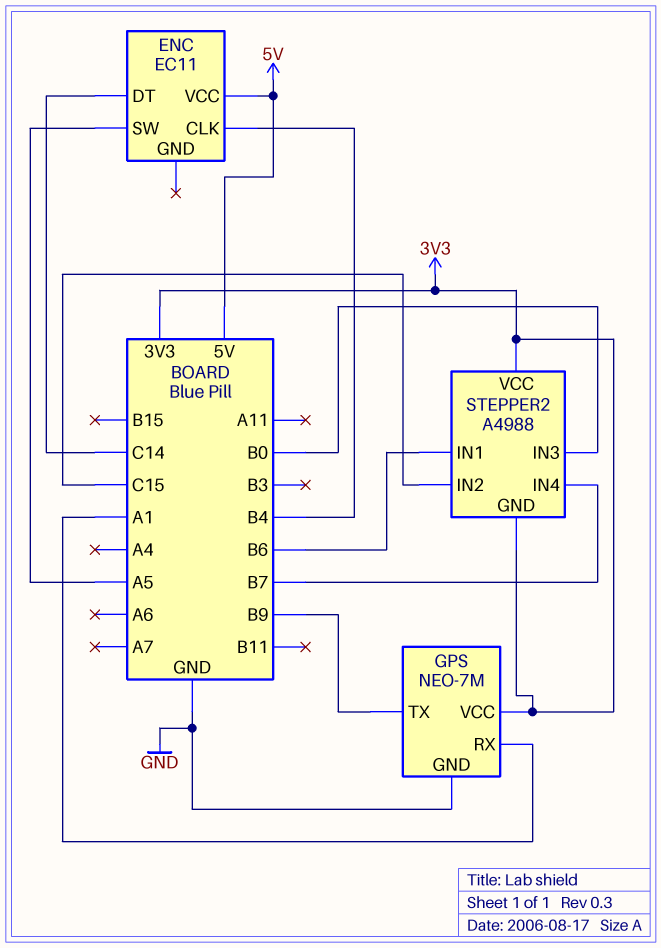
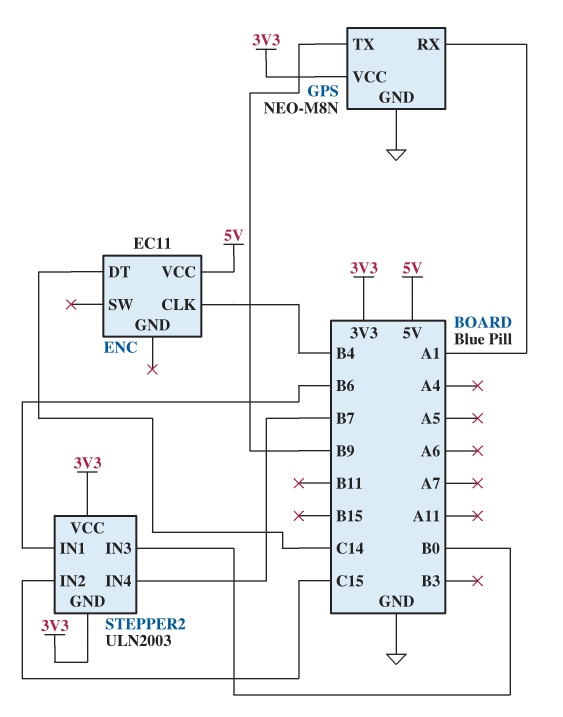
ENC pin SW: A5 -> none
GPS: NEO-7M -> NEO-M8N
STEPPER2: A4988 -> ULN2003

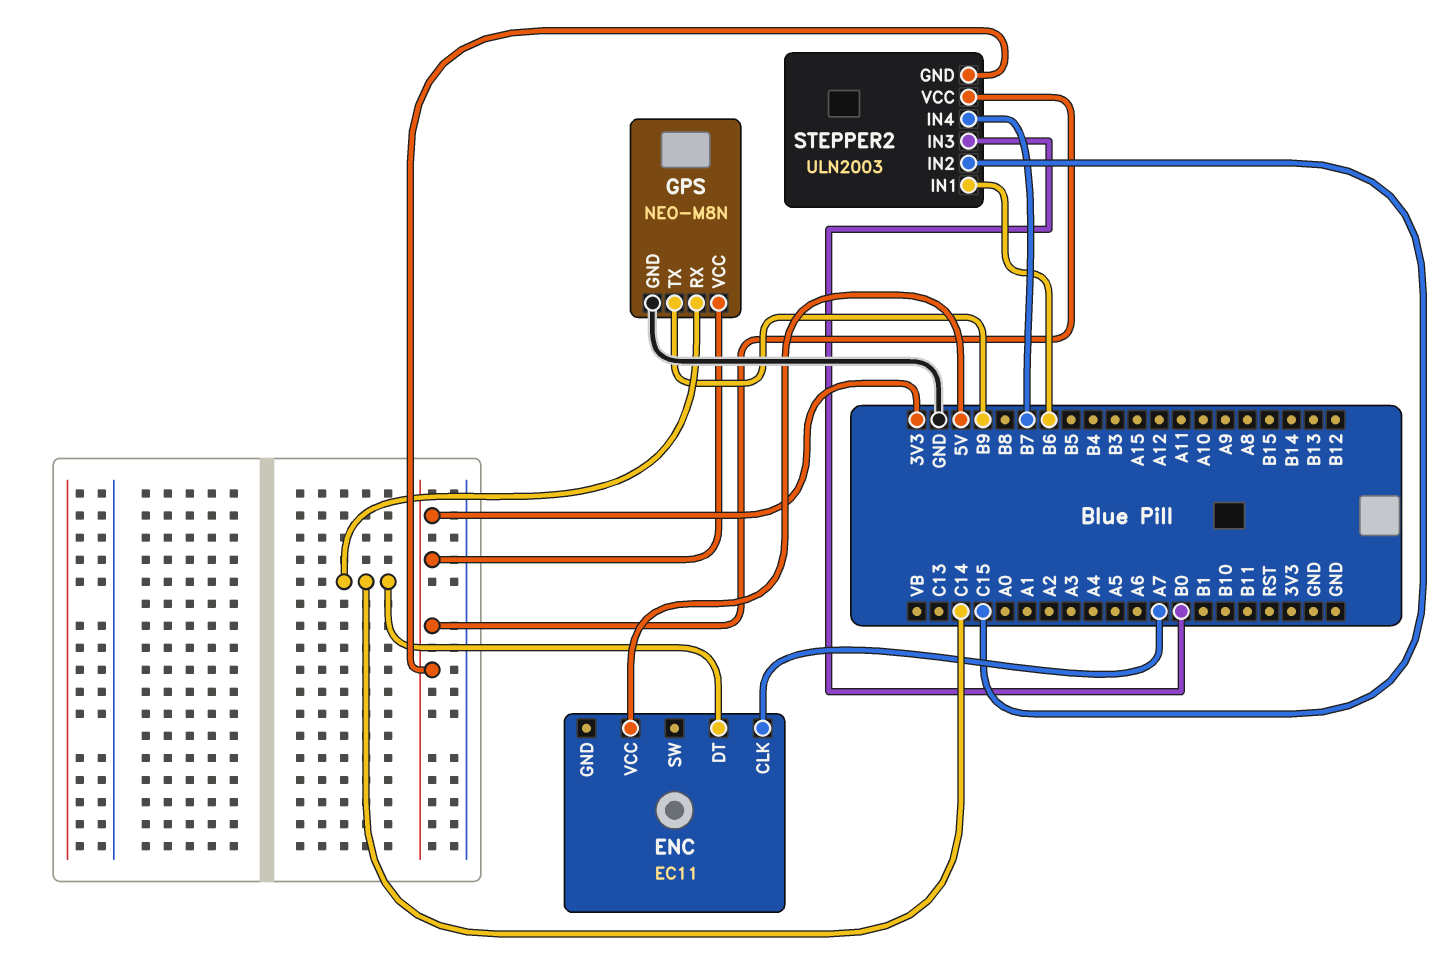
ENC pin CLK: B4 -> A7
GPS pin RX: A1 -> C14

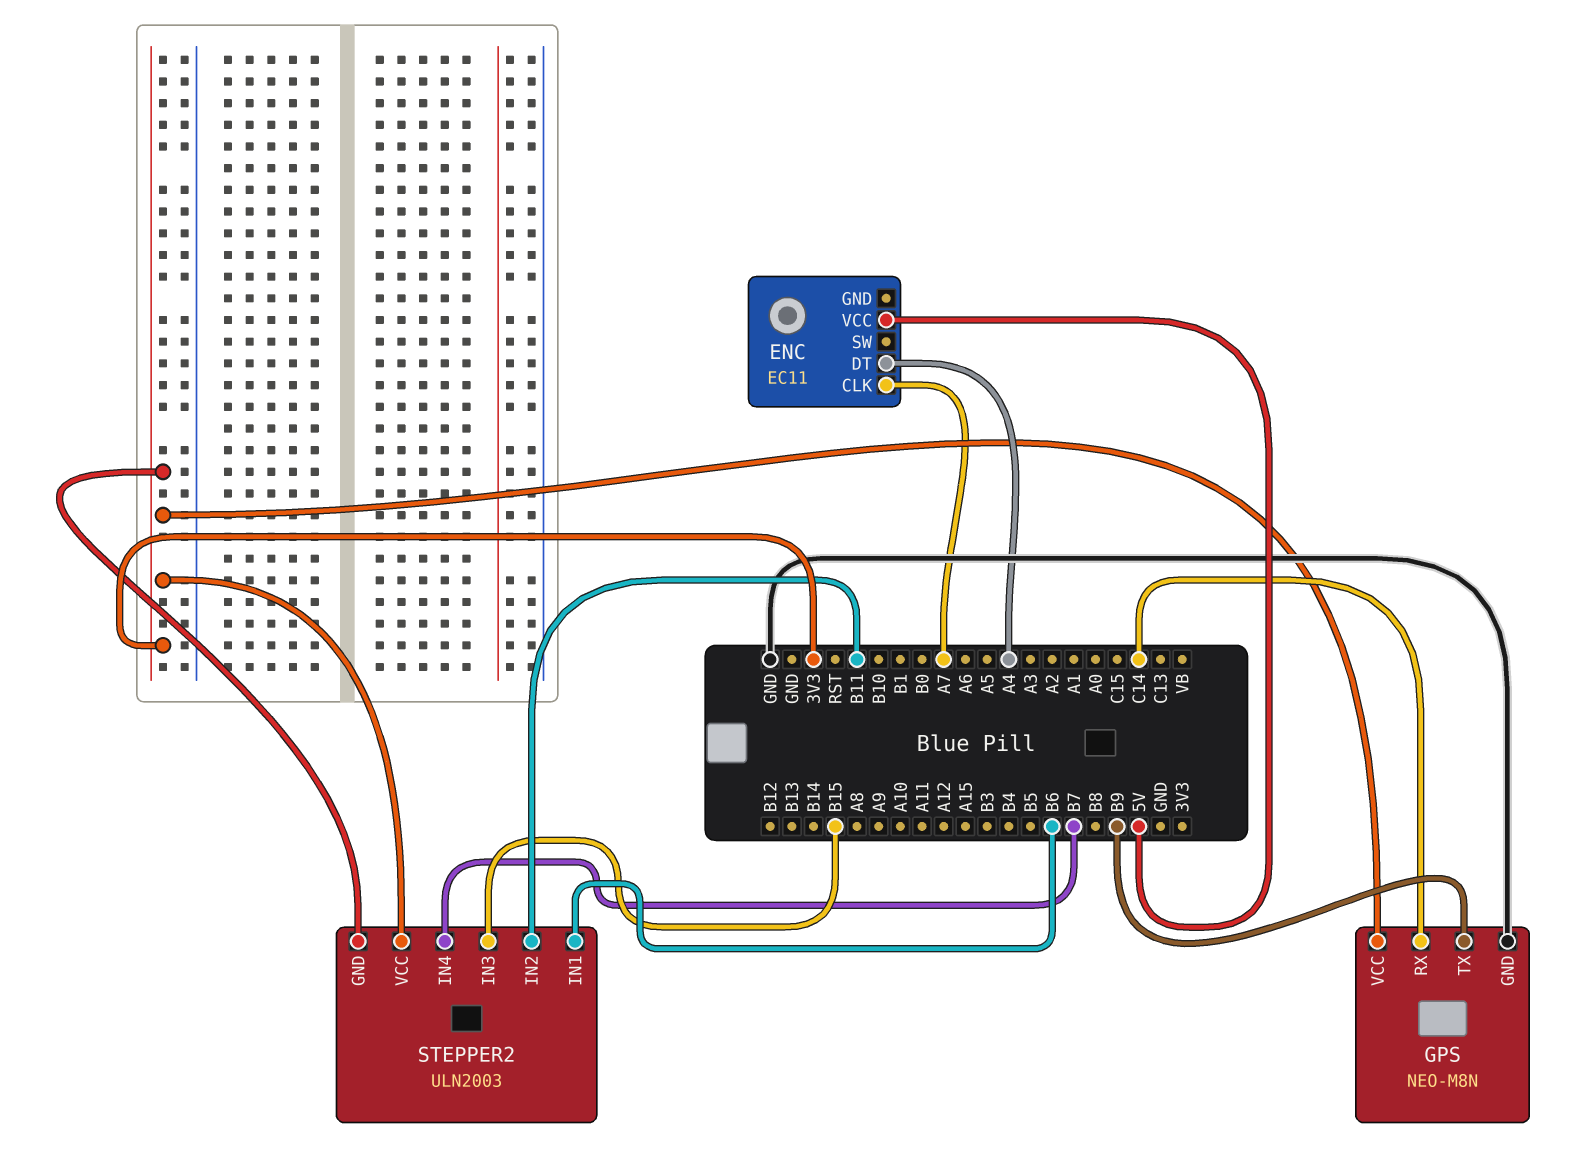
ENC pin DT: C14 -> A4
STEPPER2 pin IN2: C15 -> B11
STEPPER2 pin IN3: B0 -> B15

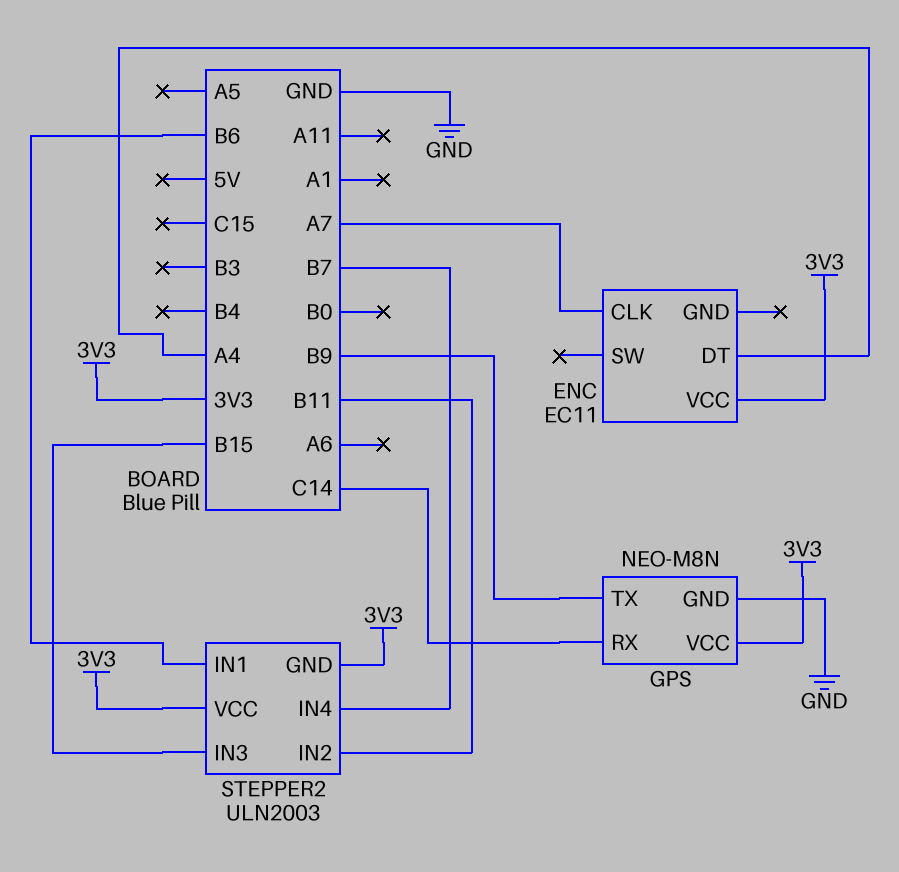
ENC pin VCC: 5V -> 3V3

